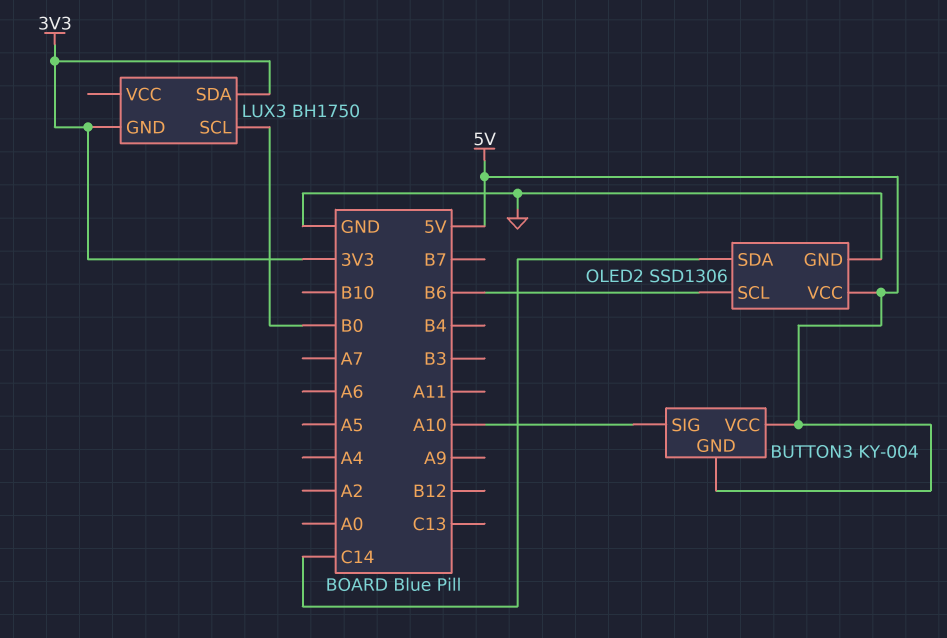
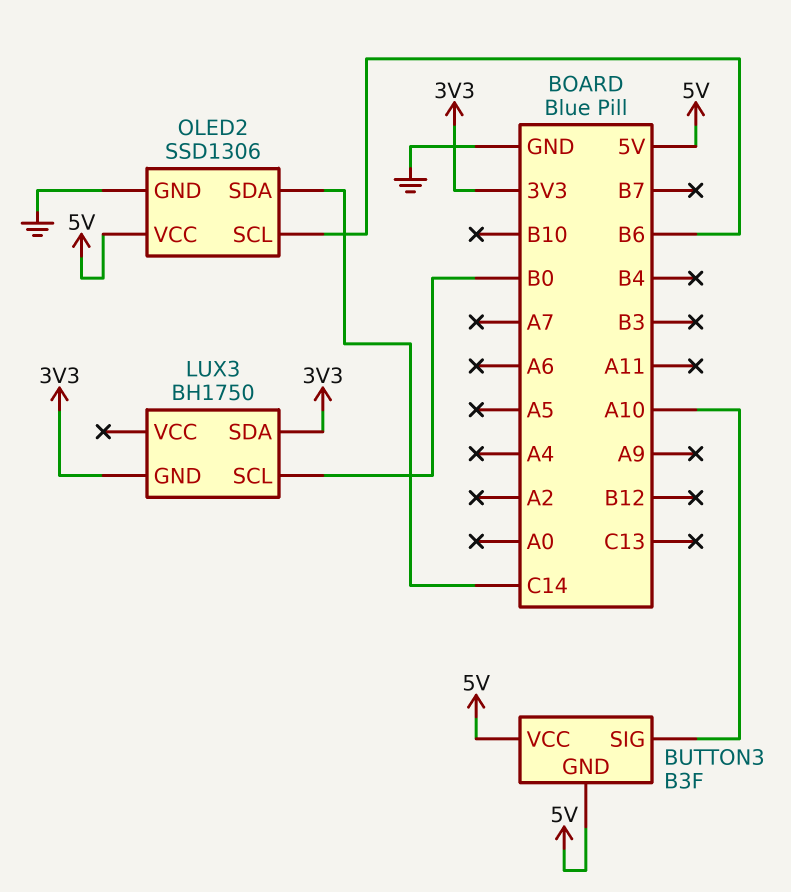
BUTTON3: KY-004 -> B3F

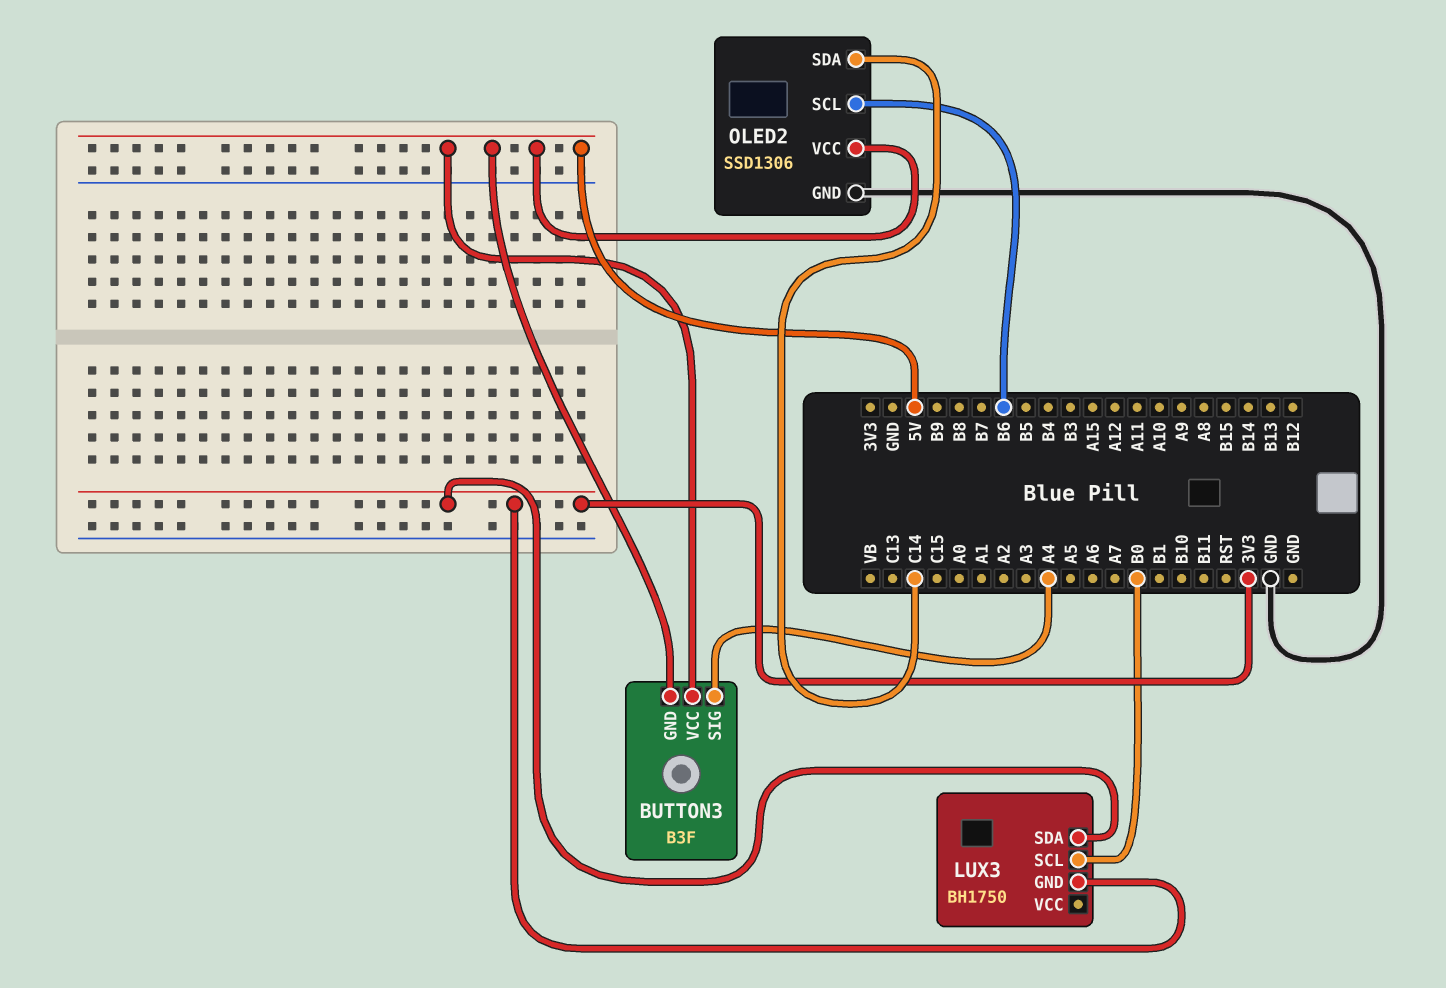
BUTTON3 pin SIG: A10 -> A4

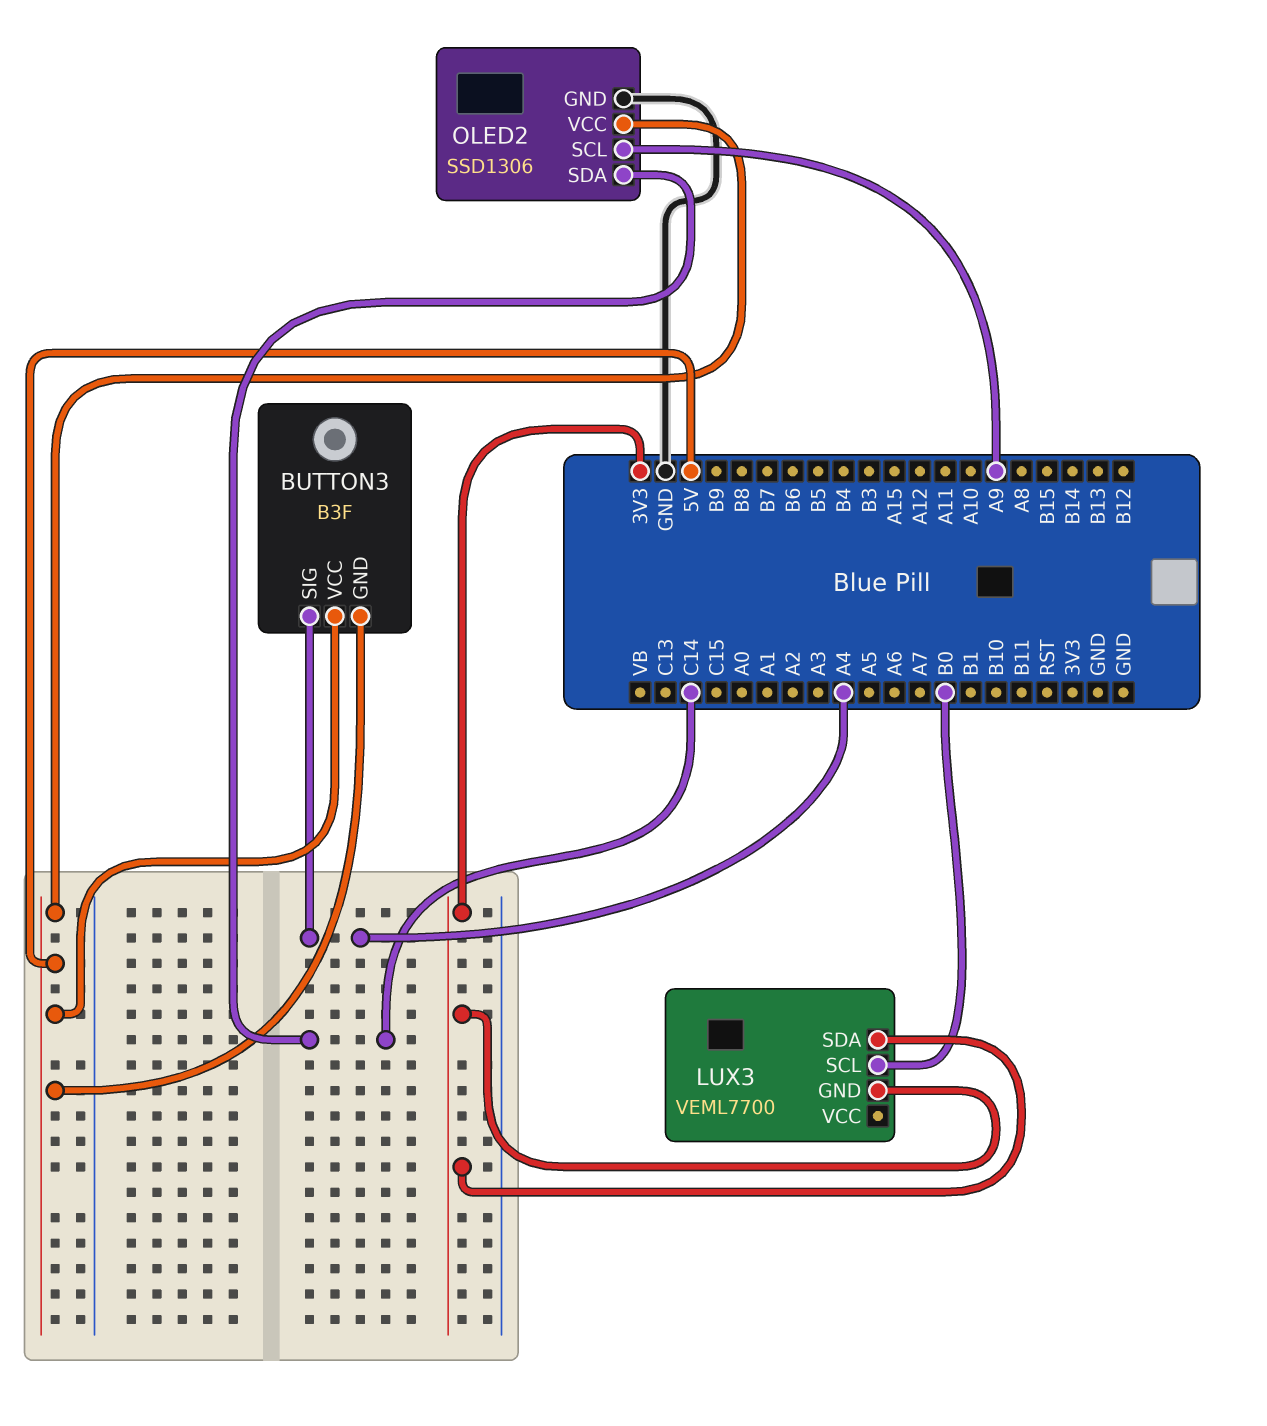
LUX3: BH1750 -> VEML7700
OLED2 pin SCL: B6 -> A9

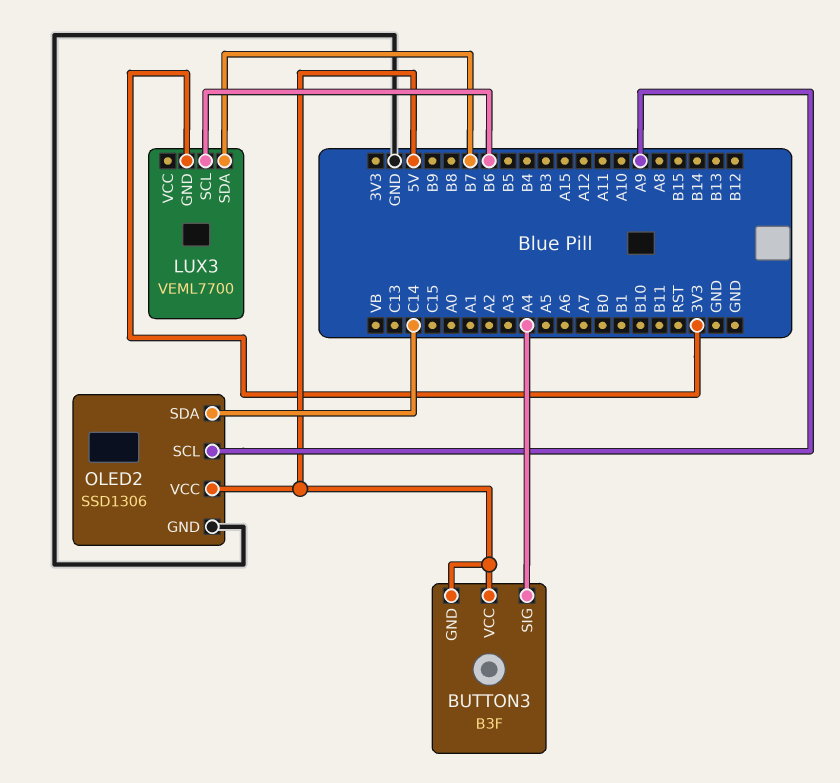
LUX3 pin SCL: B0 -> B6
LUX3 pin SDA: 3V3 -> B7

